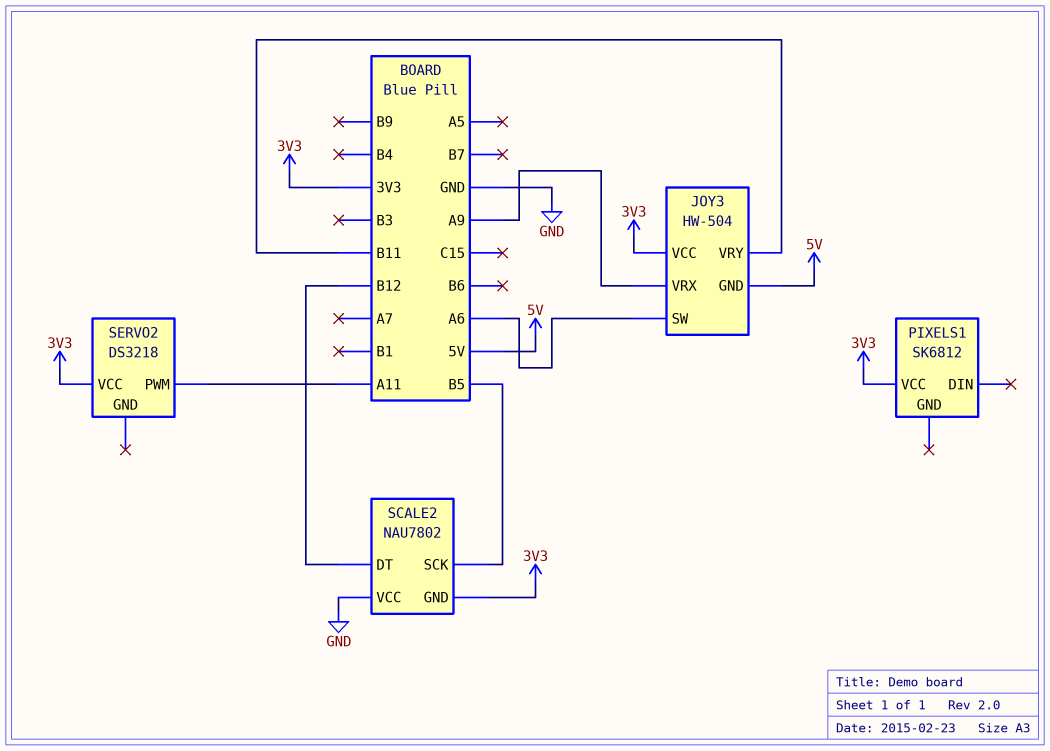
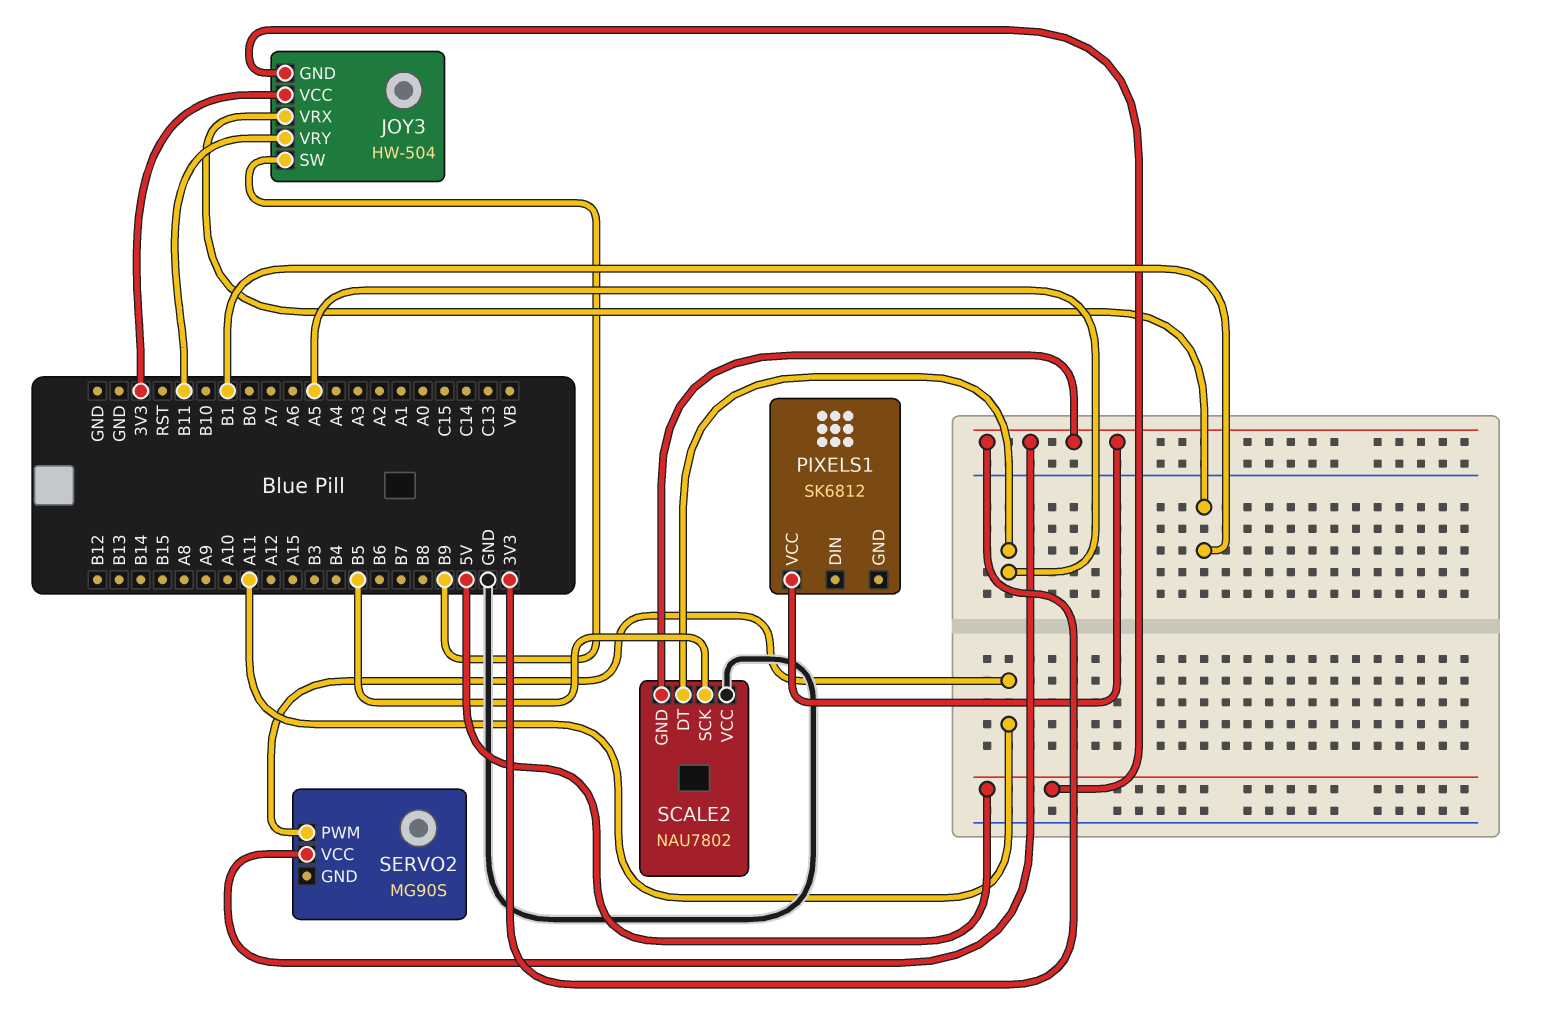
JOY3 pin SW: A6 -> B9
JOY3 pin VRX: A9 -> B1
SCALE2 pin DT: B12 -> A5
SERVO2: DS3218 -> MG90S

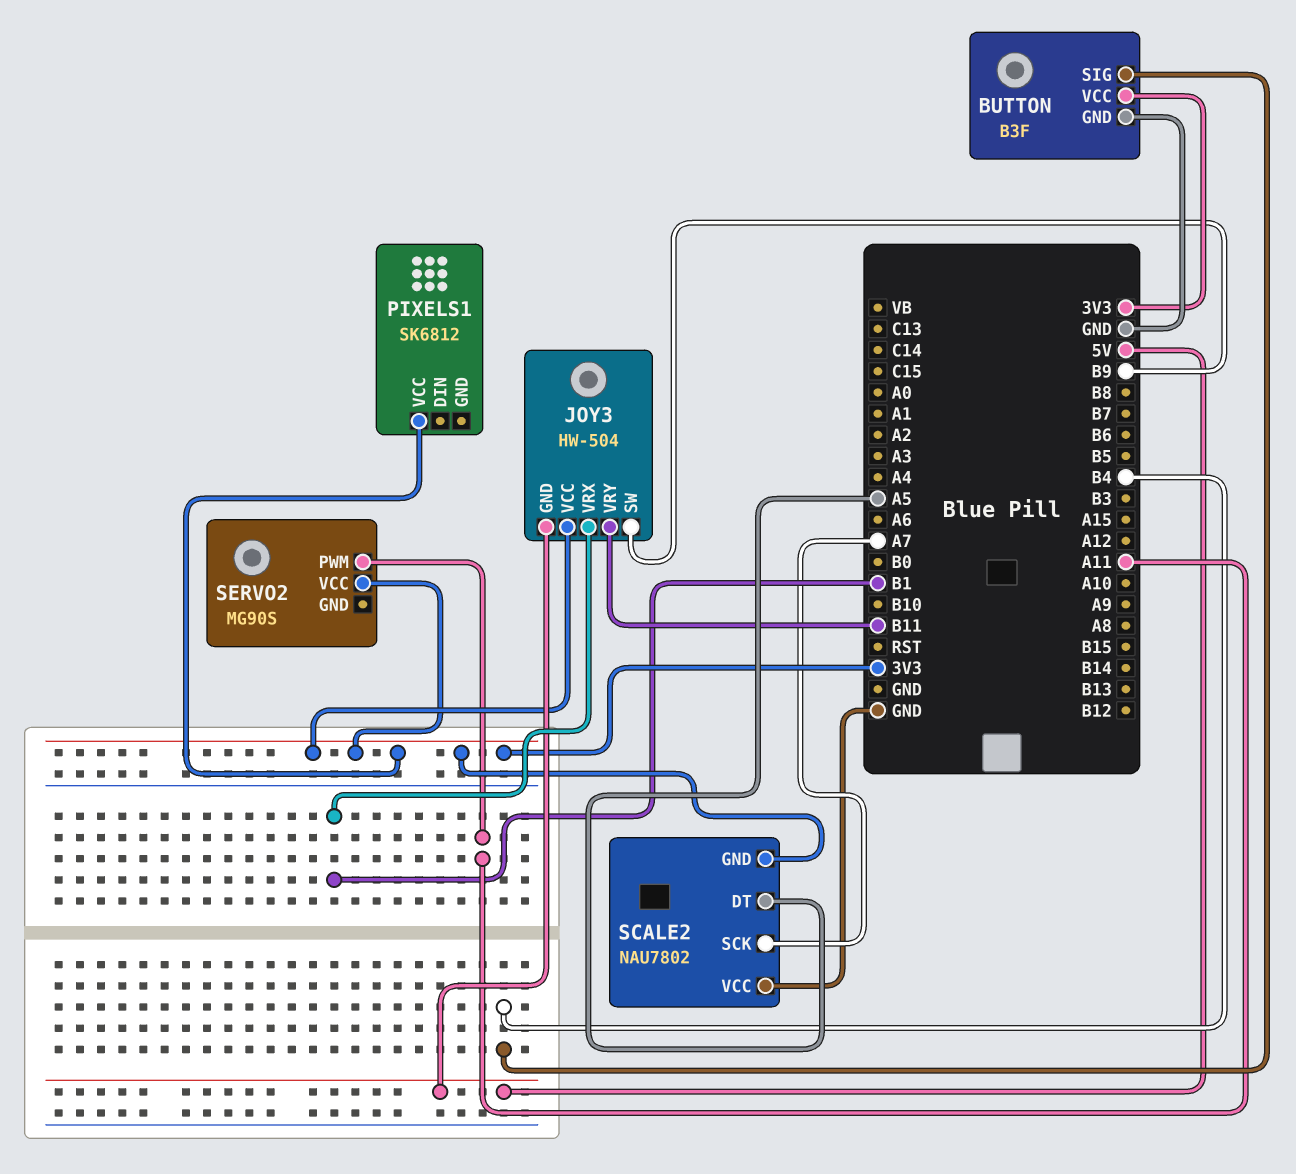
BUTTON: none -> B3F
BUTTON pin GND: none -> GND
BUTTON pin SIG: none -> B4
BUTTON pin VCC: none -> 3V3
SCALE2 pin SCK: B5 -> A7

